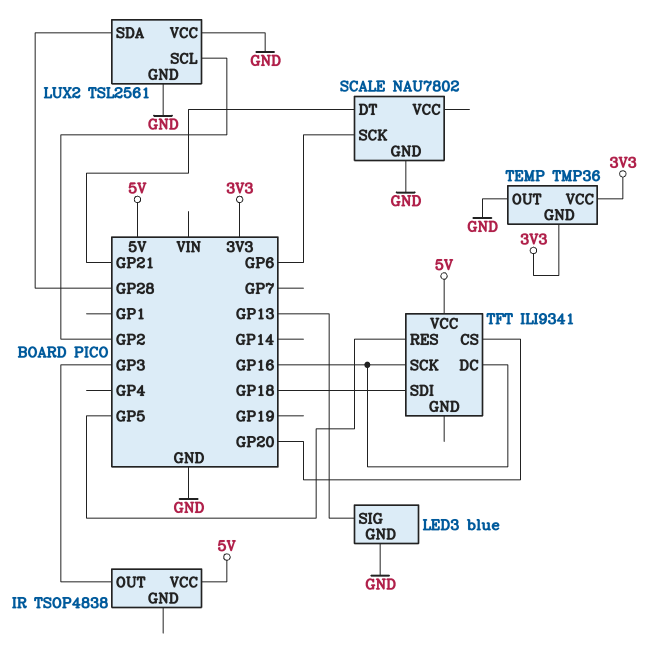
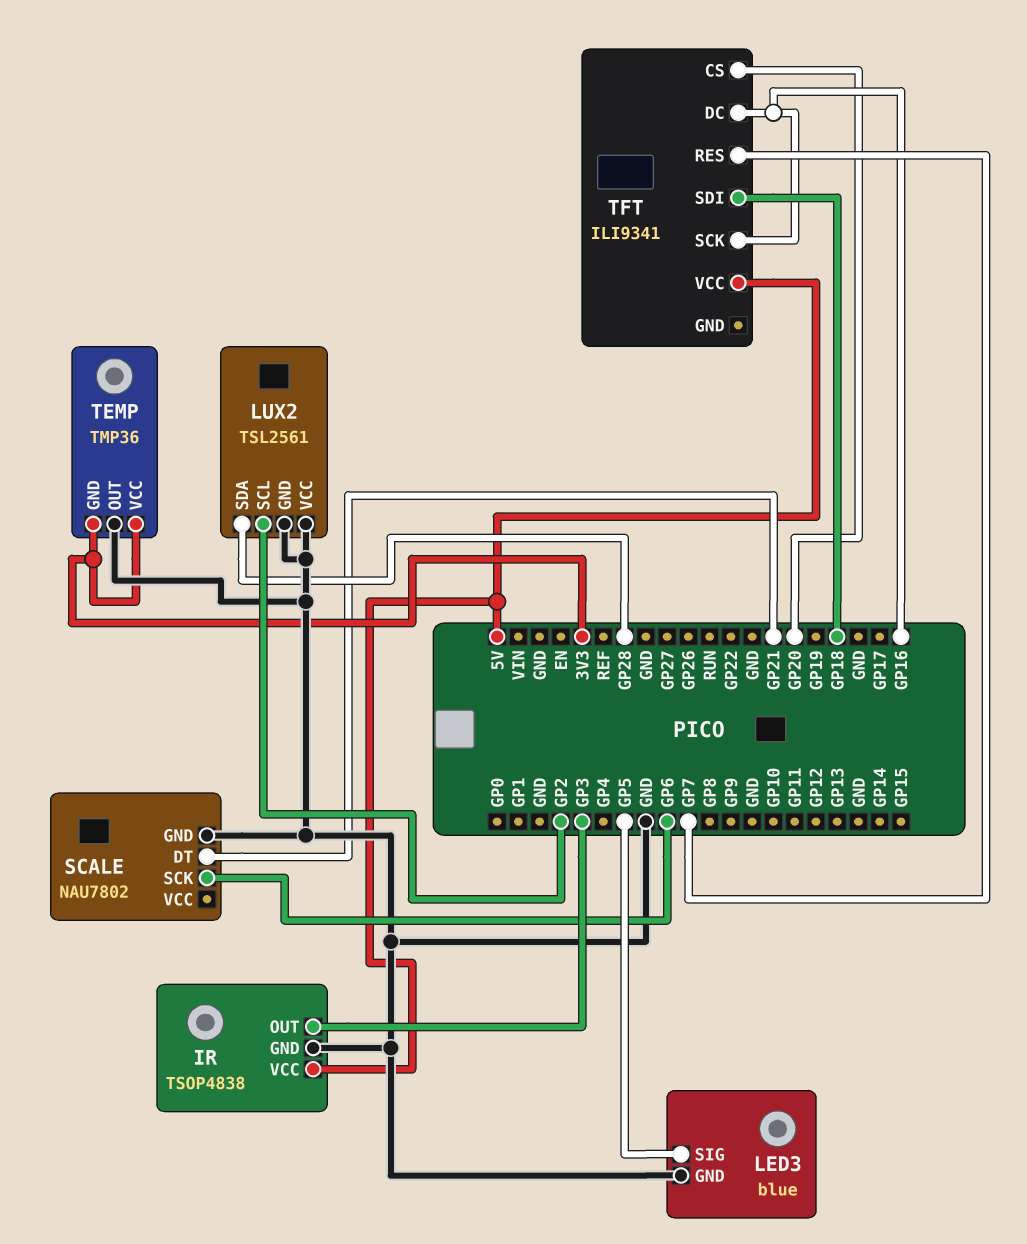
IR pin GND: none -> GND
LED3 pin SIG: GP13 -> GP5
TFT pin RES: GP5 -> GP7

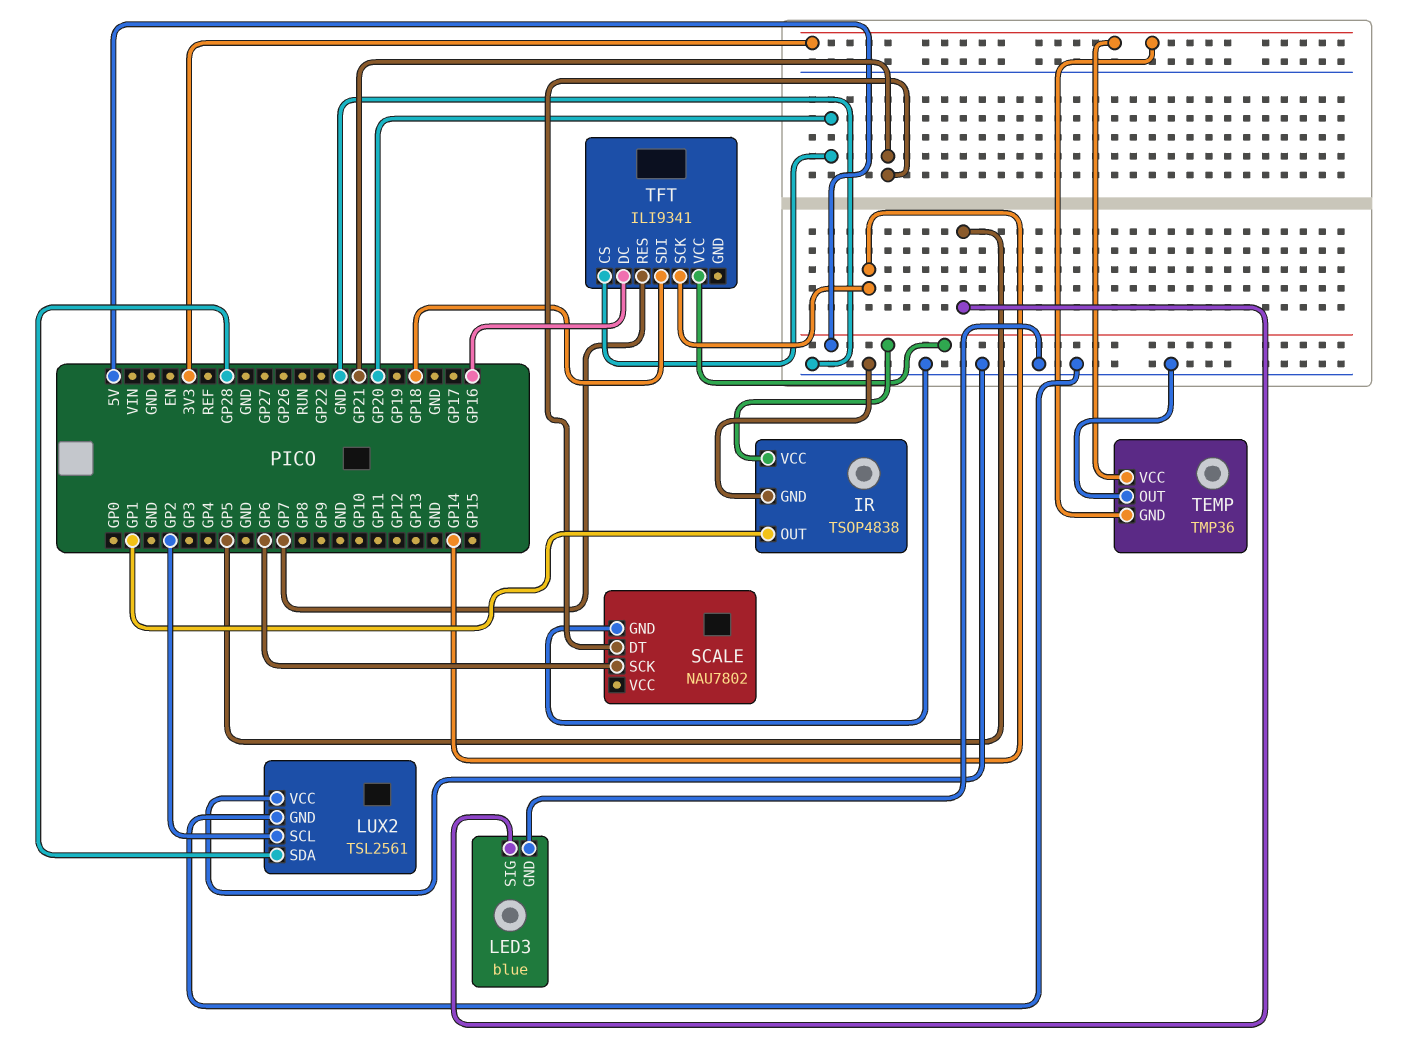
IR pin OUT: GP3 -> GP1
TFT pin SCK: GP16 -> GP14

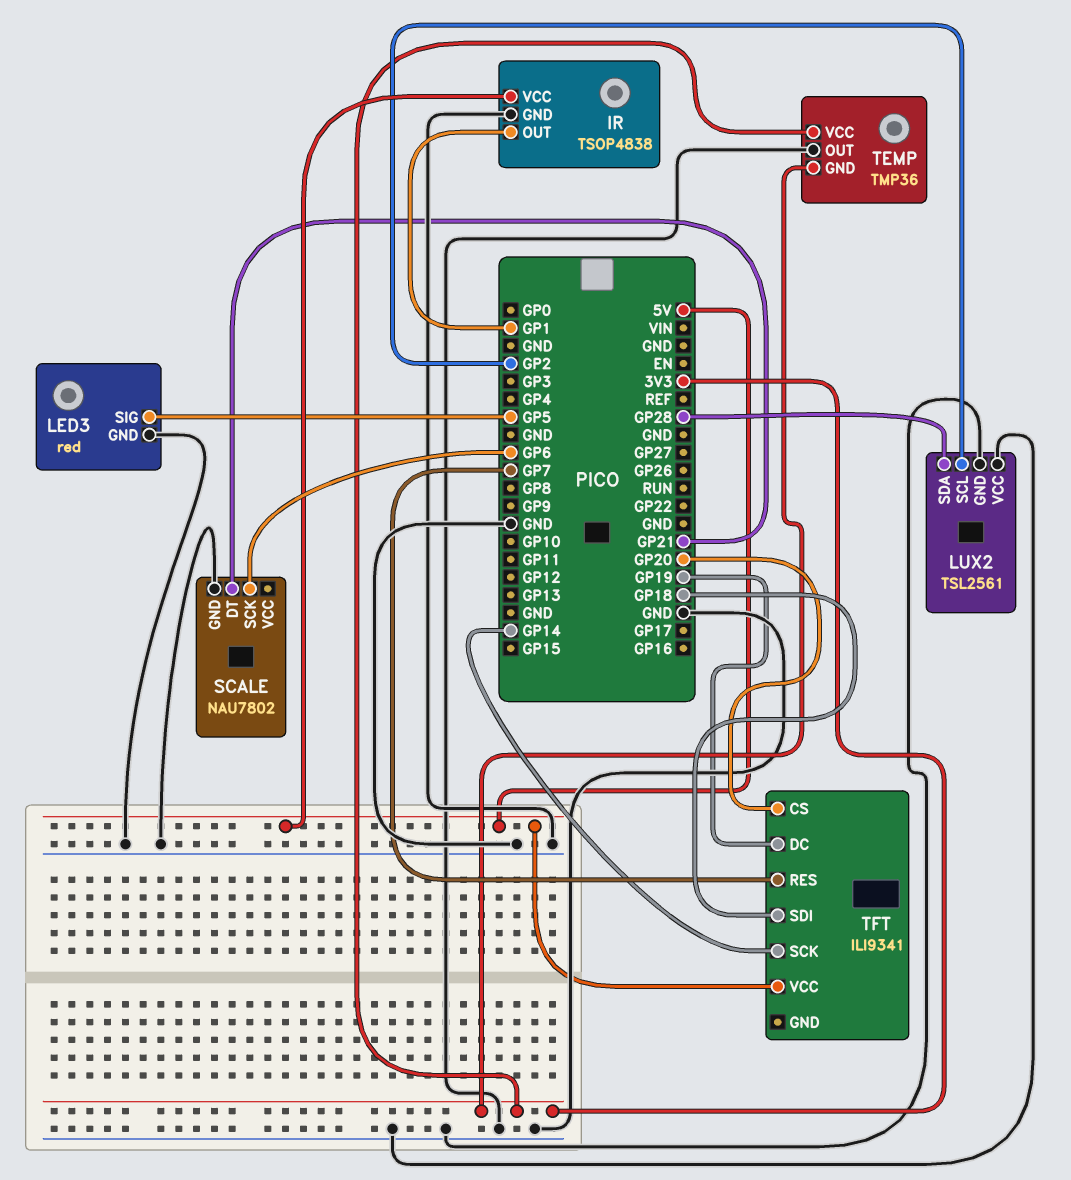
LED3: blue -> red
TFT pin DC: GP16 -> GP19

